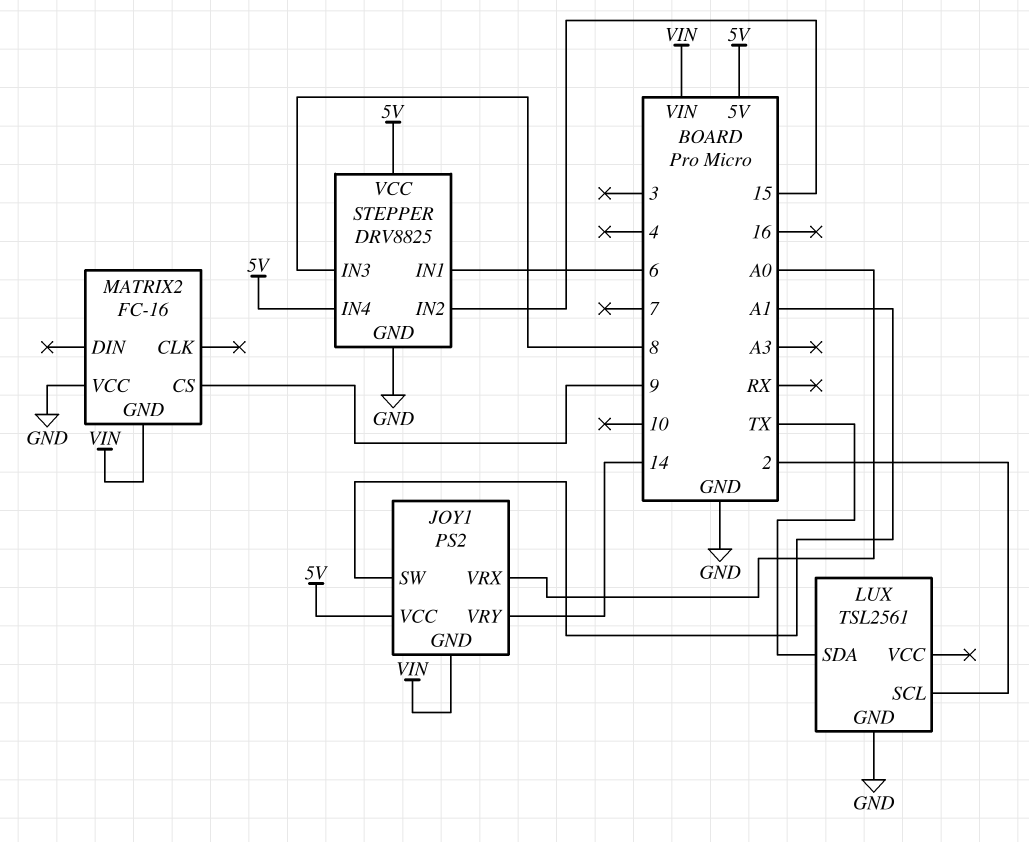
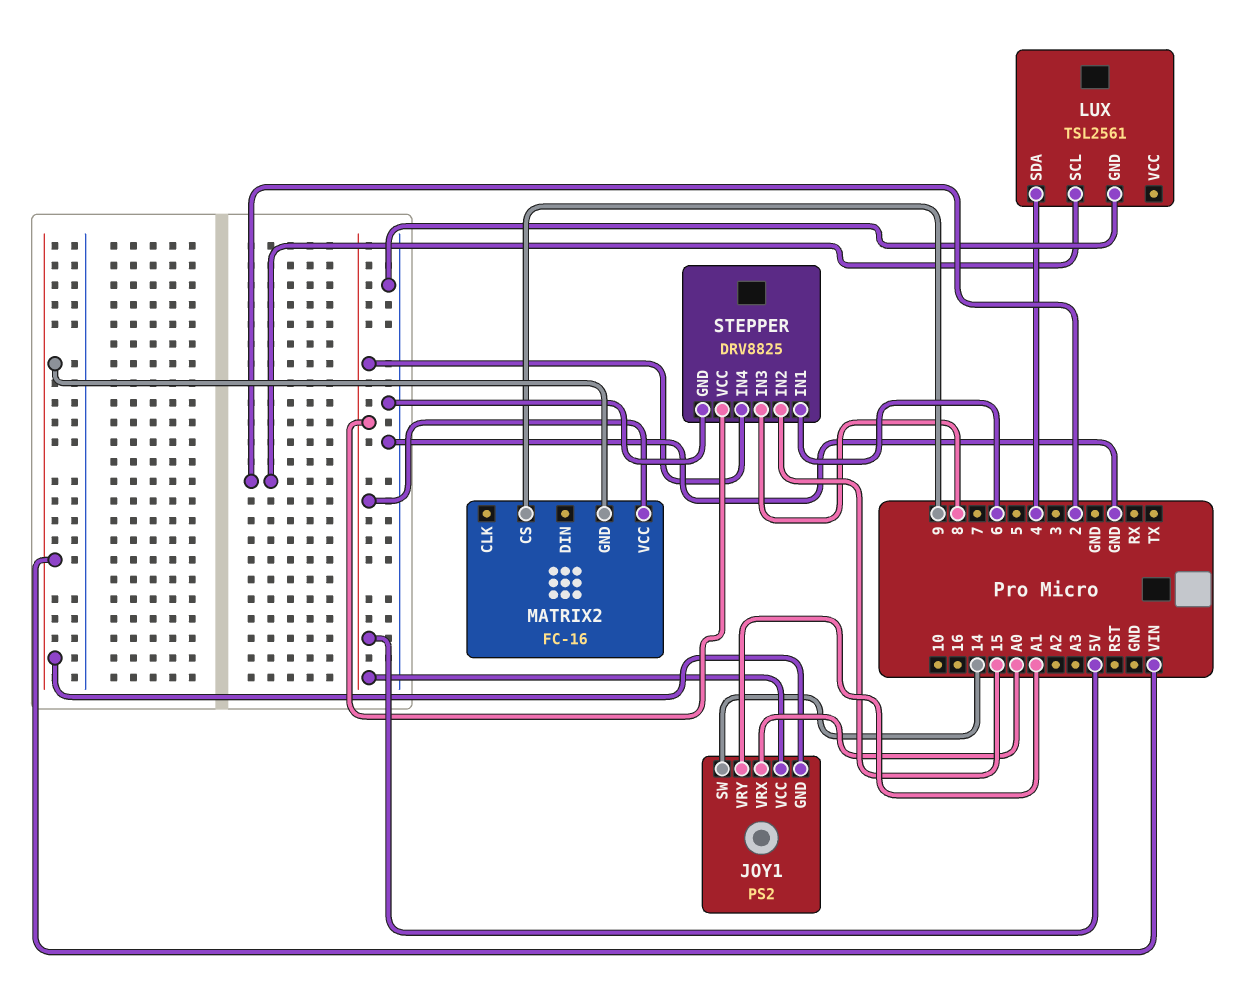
JOY1 pin SW: A1 -> 14
JOY1 pin VRY: 14 -> A1
LUX pin SDA: TX -> 4
MATRIX2 pin VCC: GND -> 5V

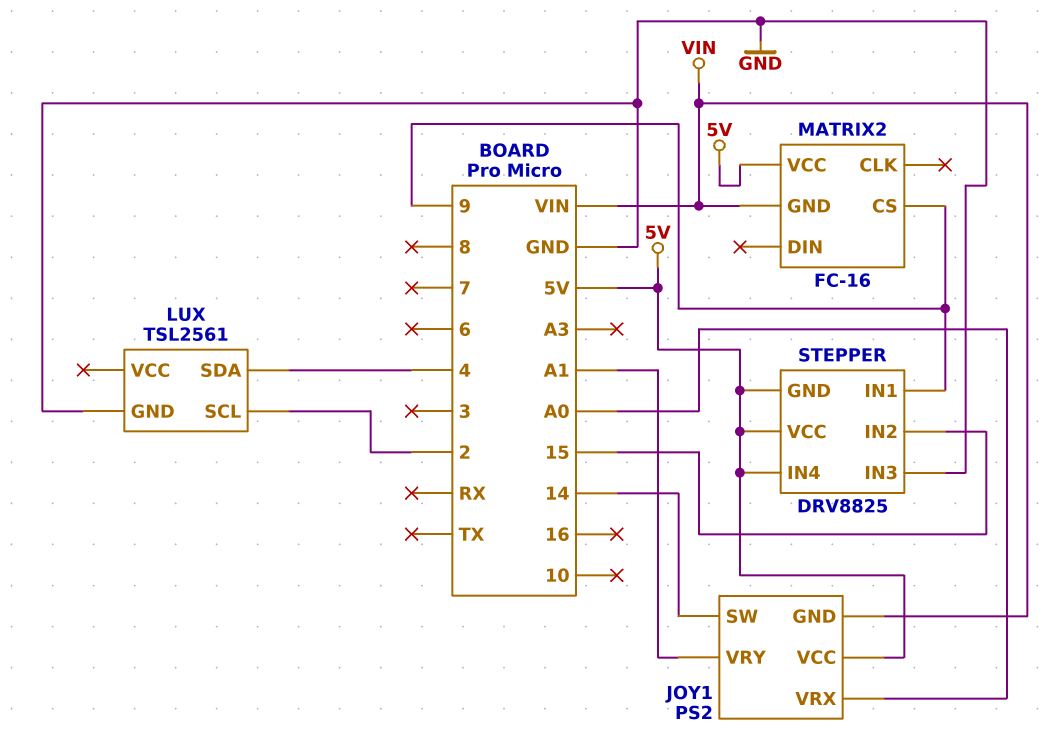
STEPPER pin GND: GND -> 5V
STEPPER pin IN1: 6 -> 9
STEPPER pin IN3: 8 -> GND

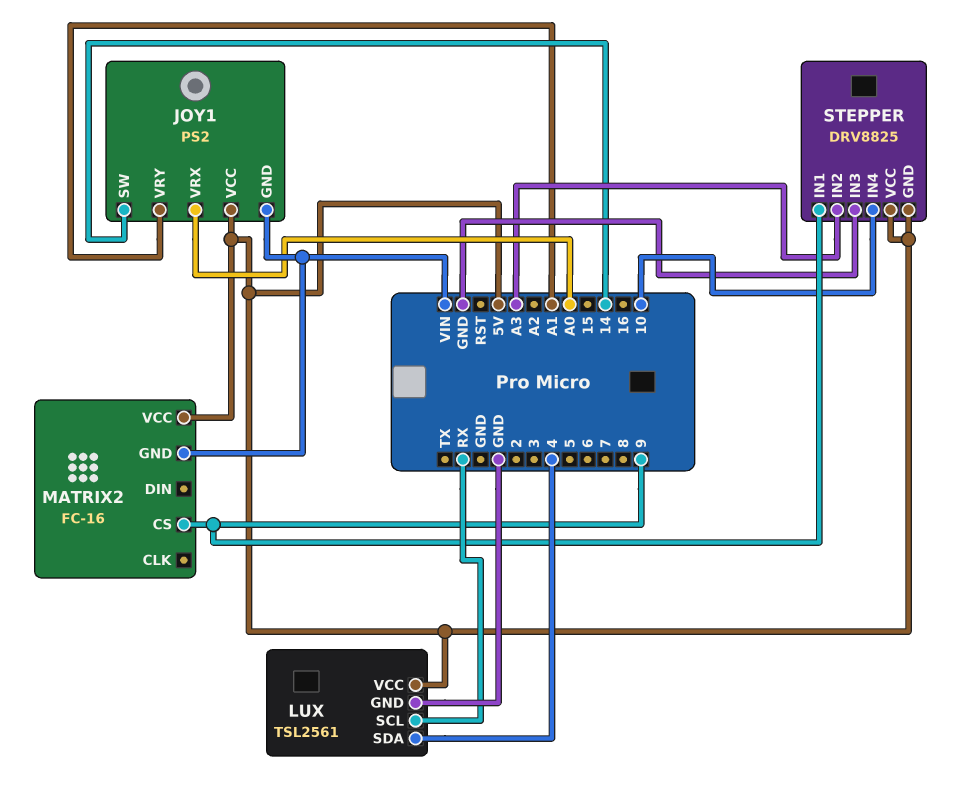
LUX pin SCL: 2 -> RX
LUX pin VCC: none -> 5V
STEPPER pin IN2: 15 -> A3
STEPPER pin IN4: 5V -> 10

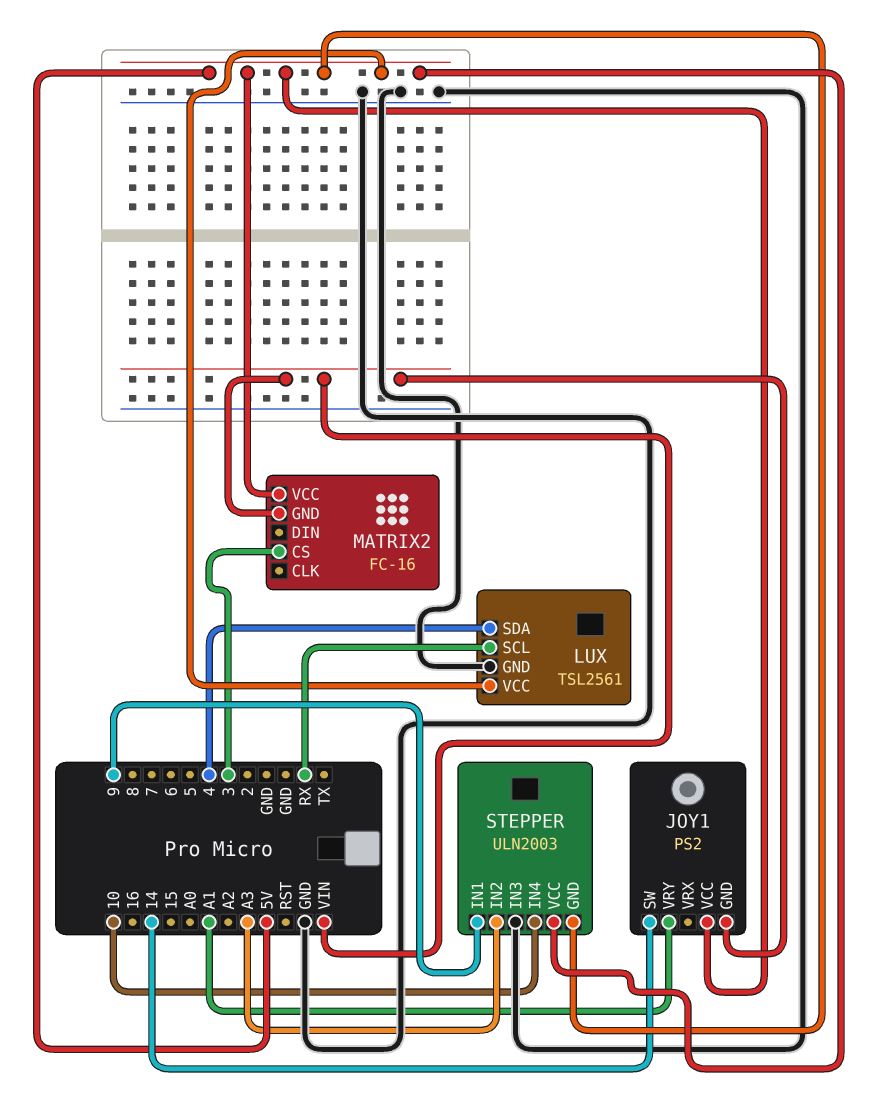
JOY1 pin VRX: A0 -> none
MATRIX2 pin CS: 9 -> 3
STEPPER: DRV8825 -> ULN2003

